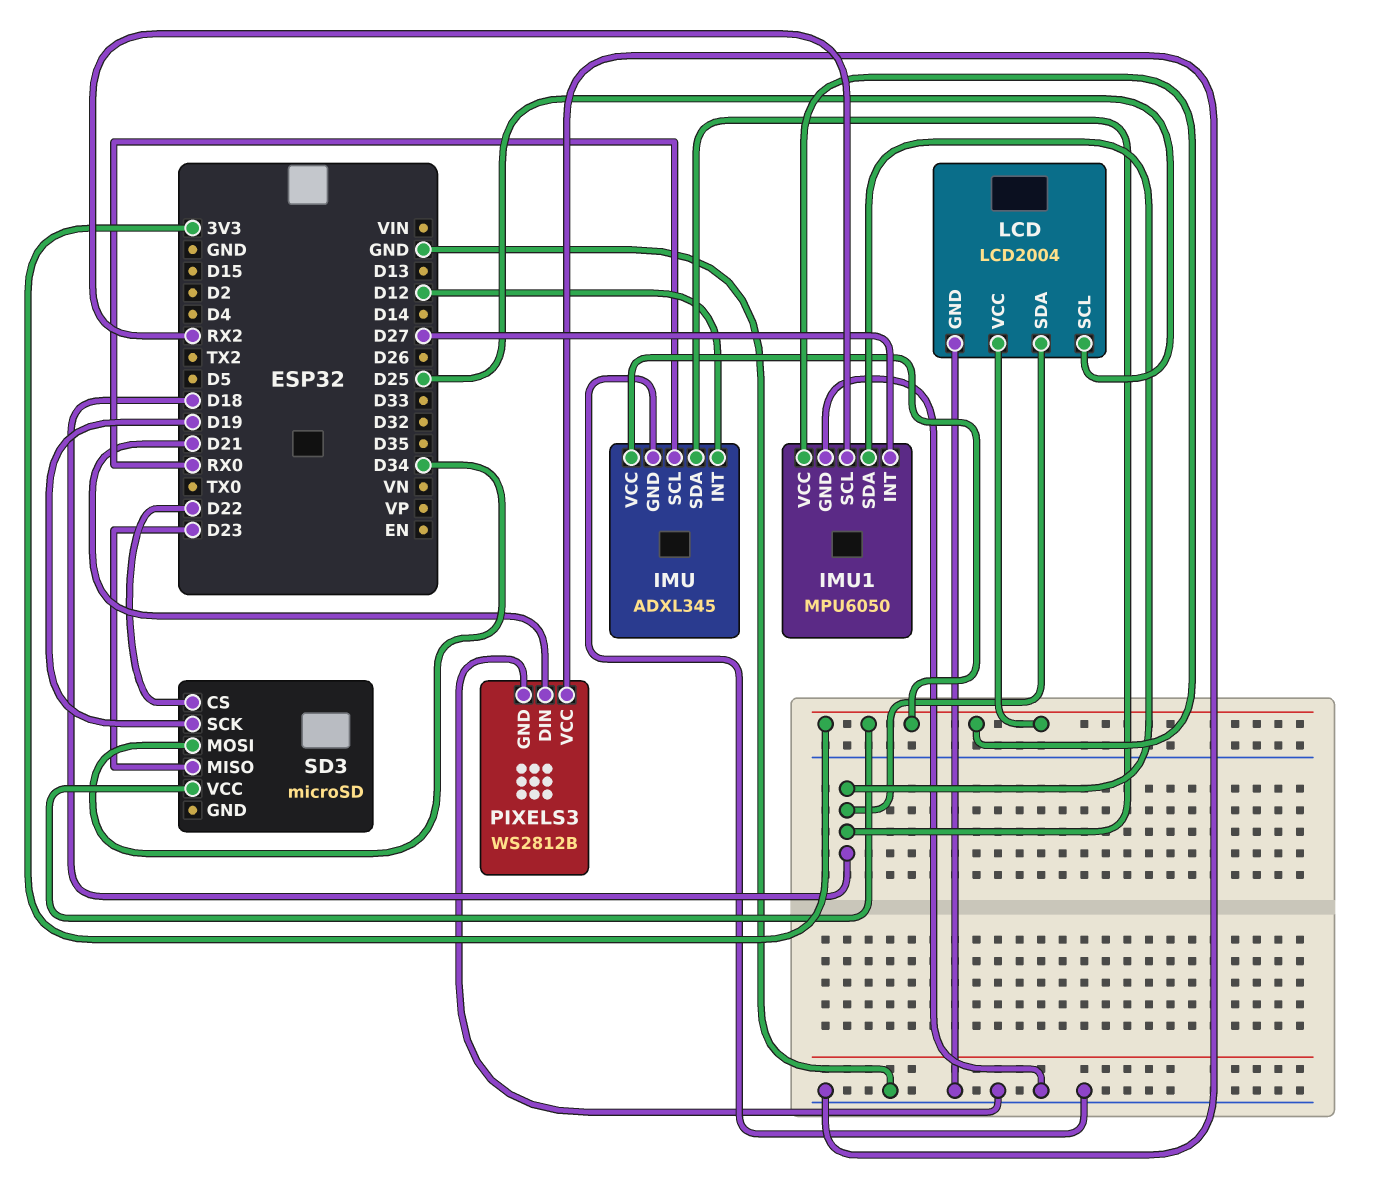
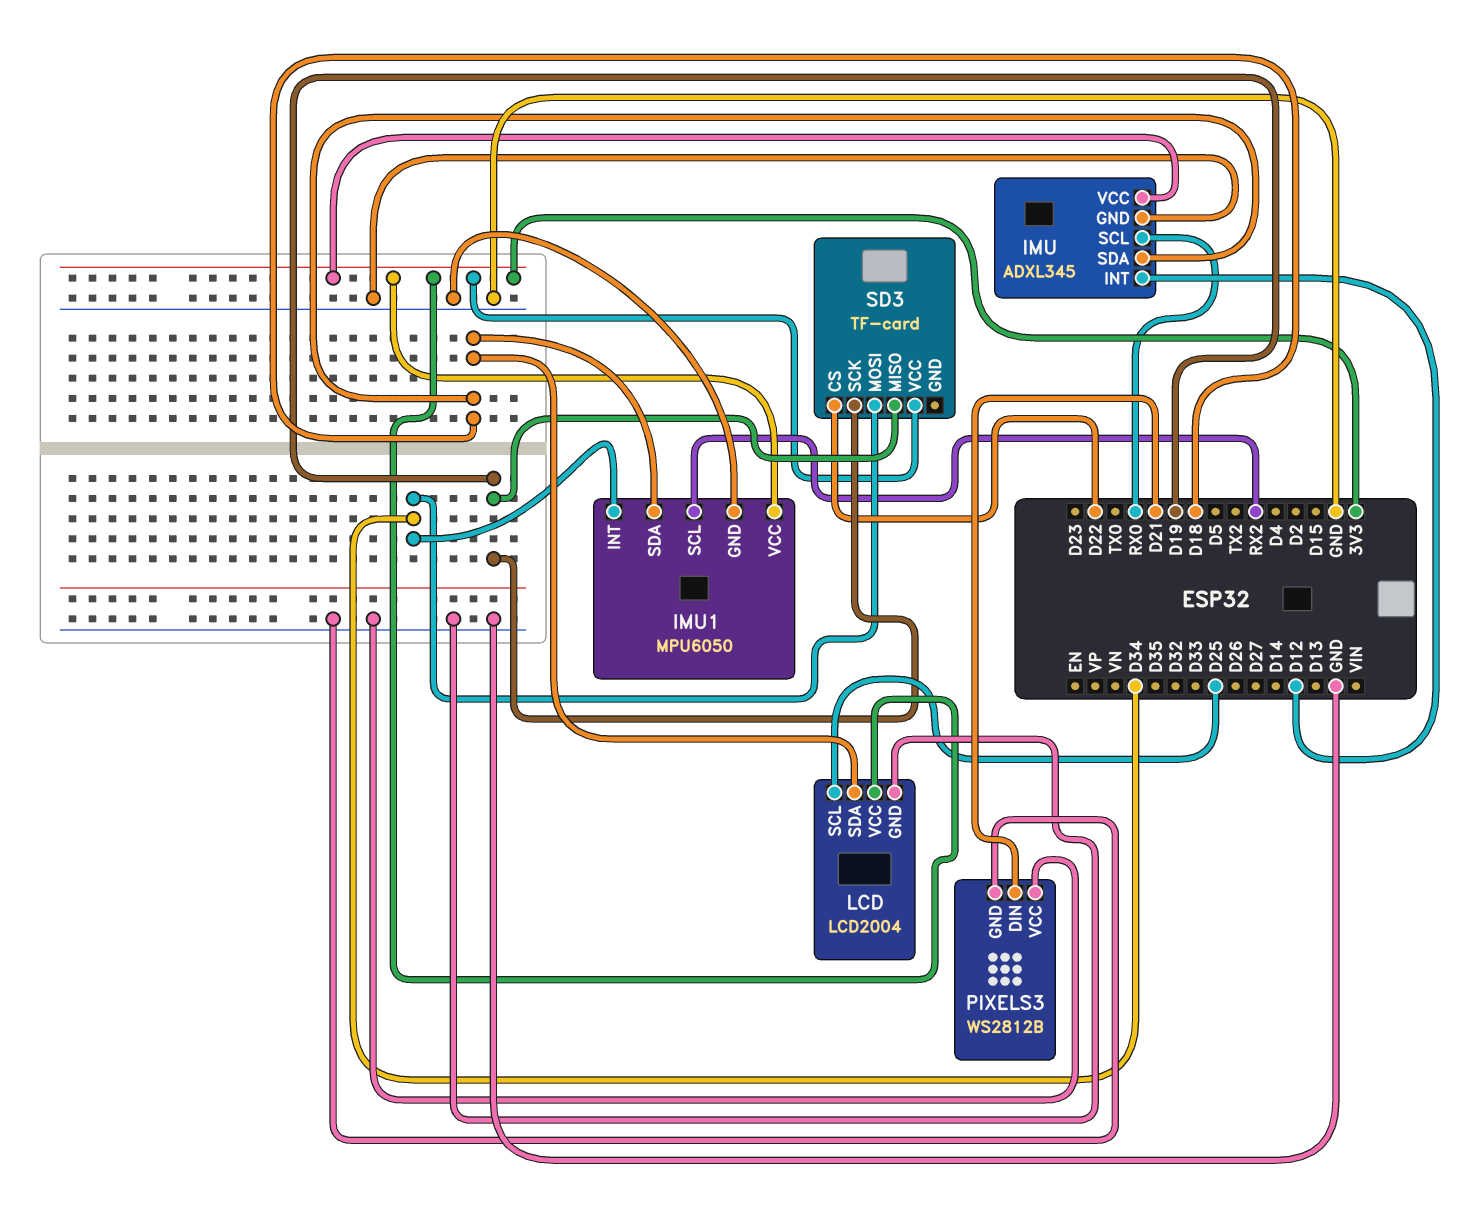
IMU1 pin INT: D27 -> D34
SD3: microSD -> TF-card
SD3 pin MISO: D23 -> D19

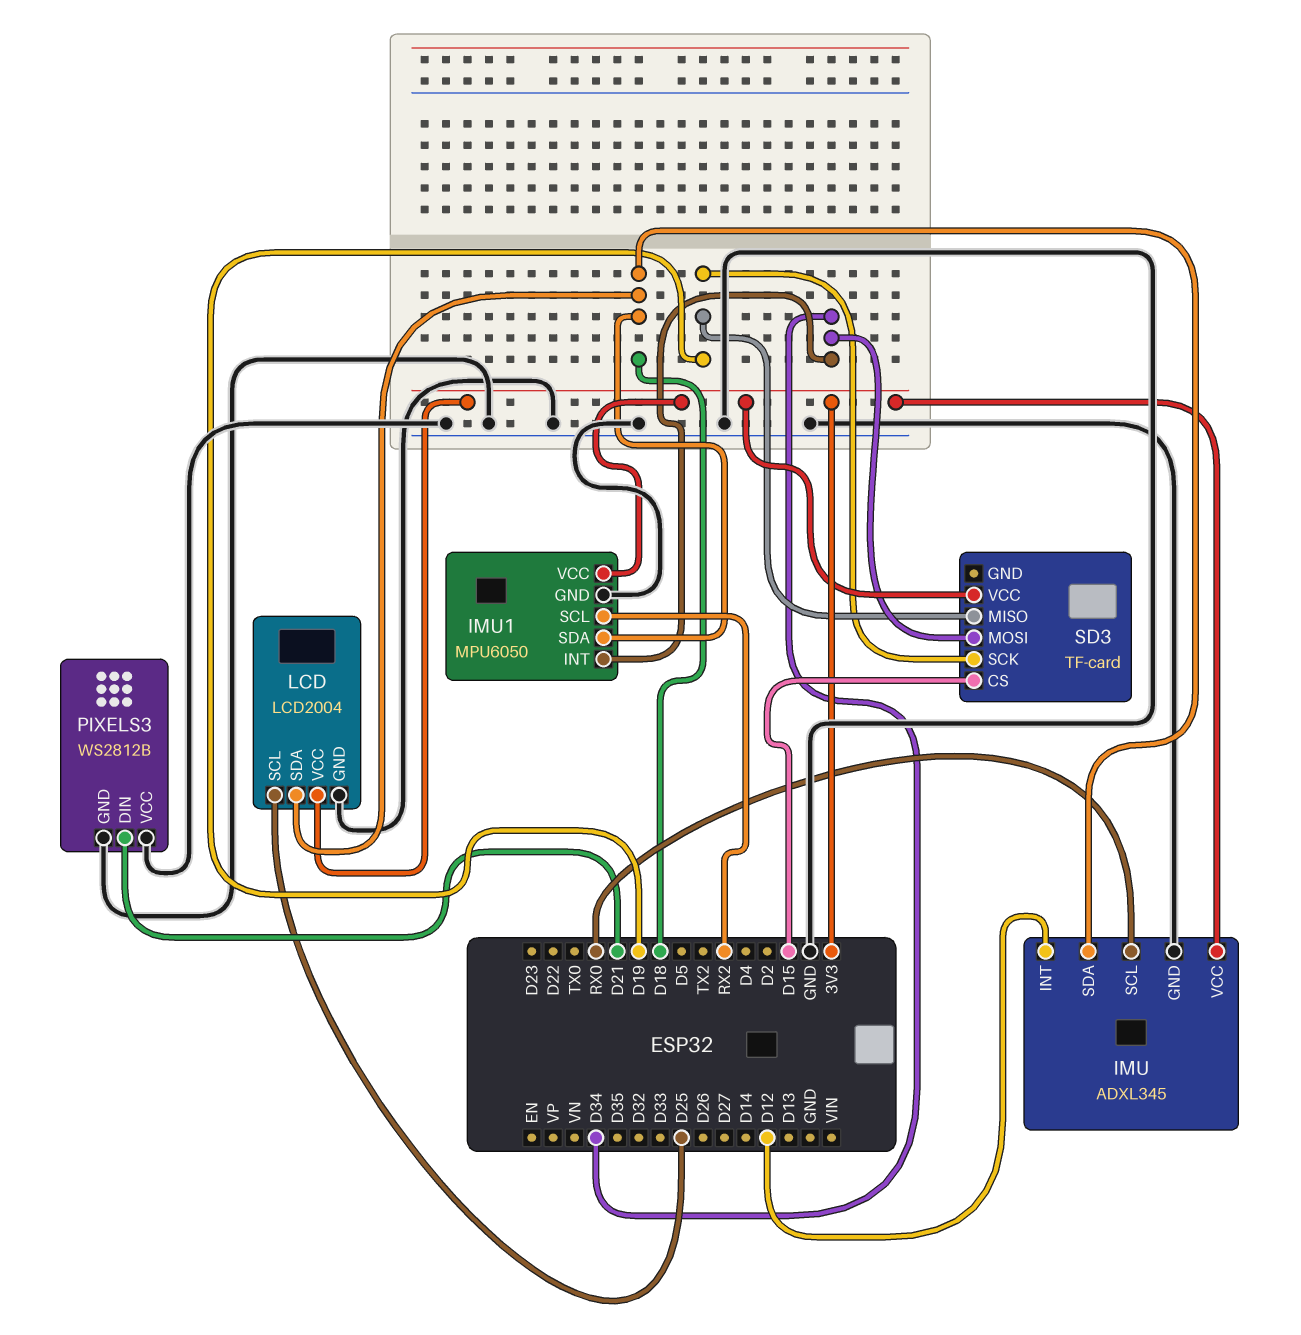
SD3 pin CS: D22 -> D15

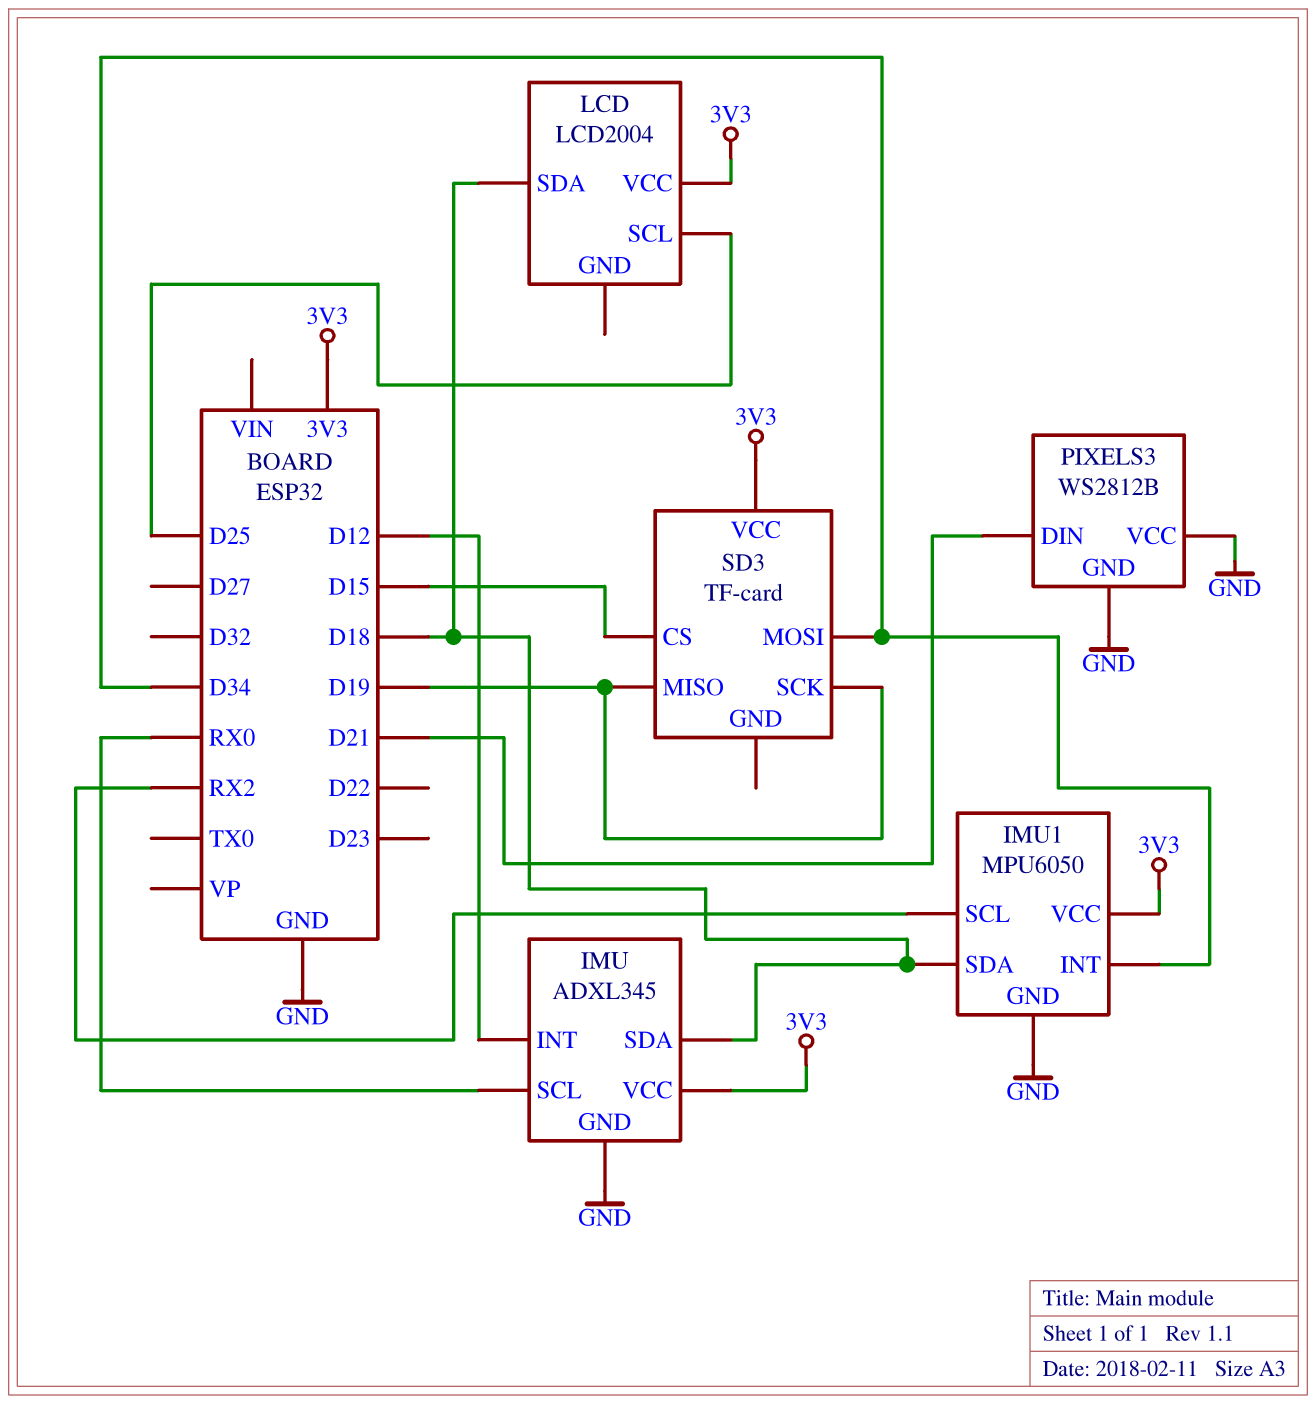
LCD pin GND: GND -> none

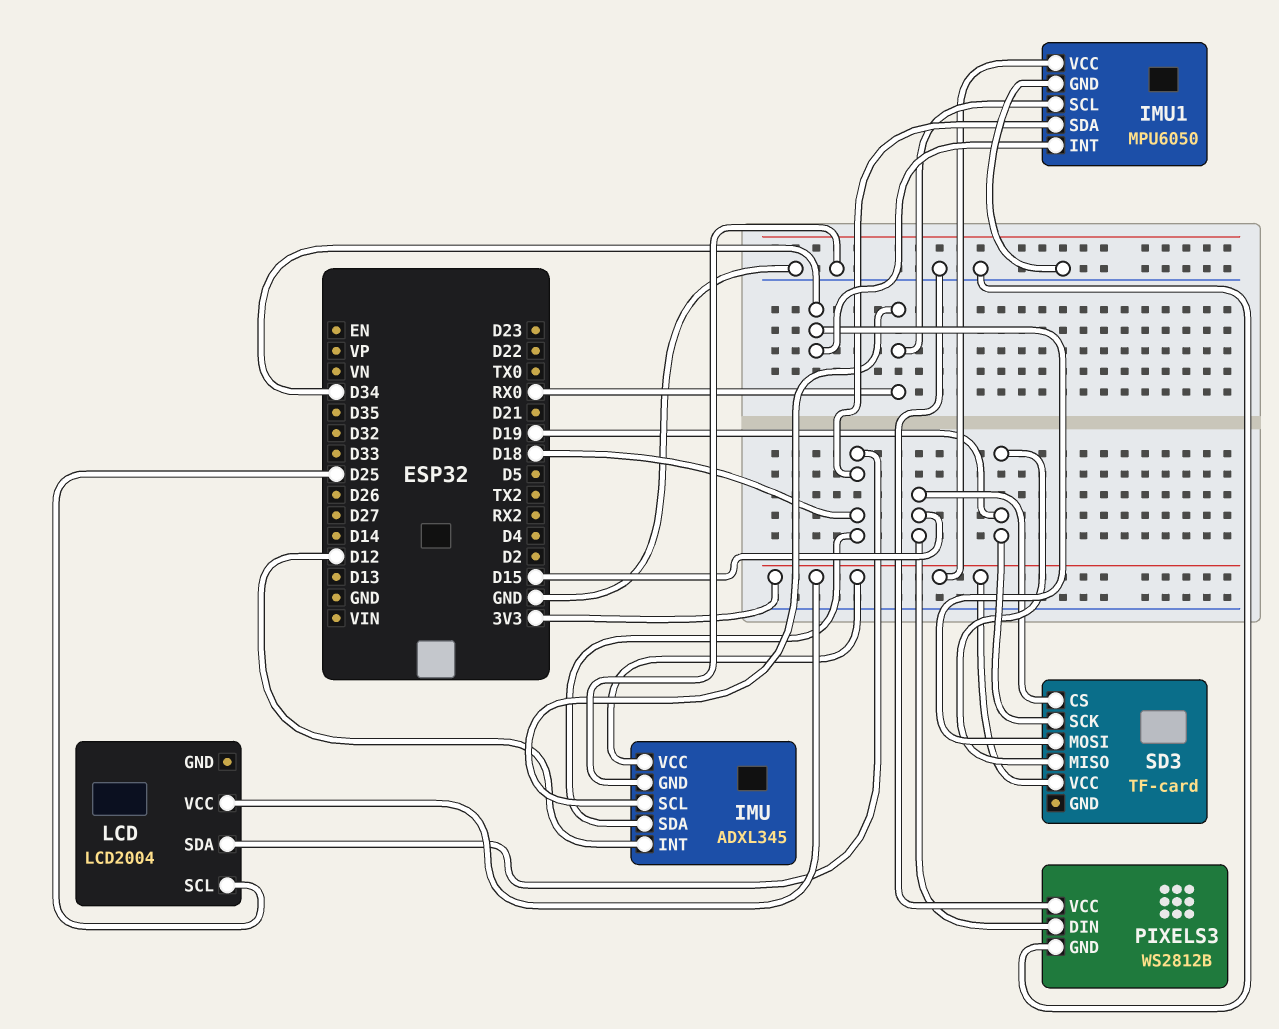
IMU1 pin SCL: RX2 -> RX0
PIXELS3 pin DIN: D21 -> D15

